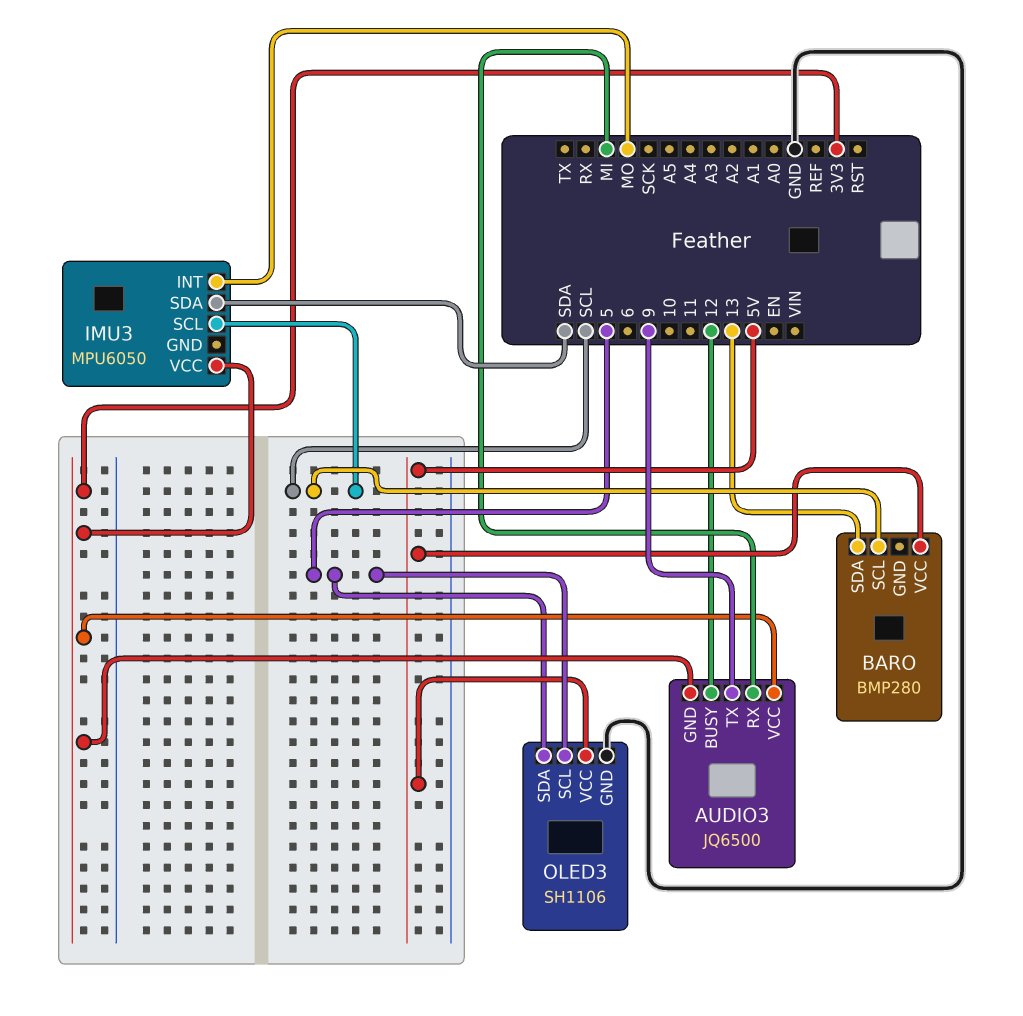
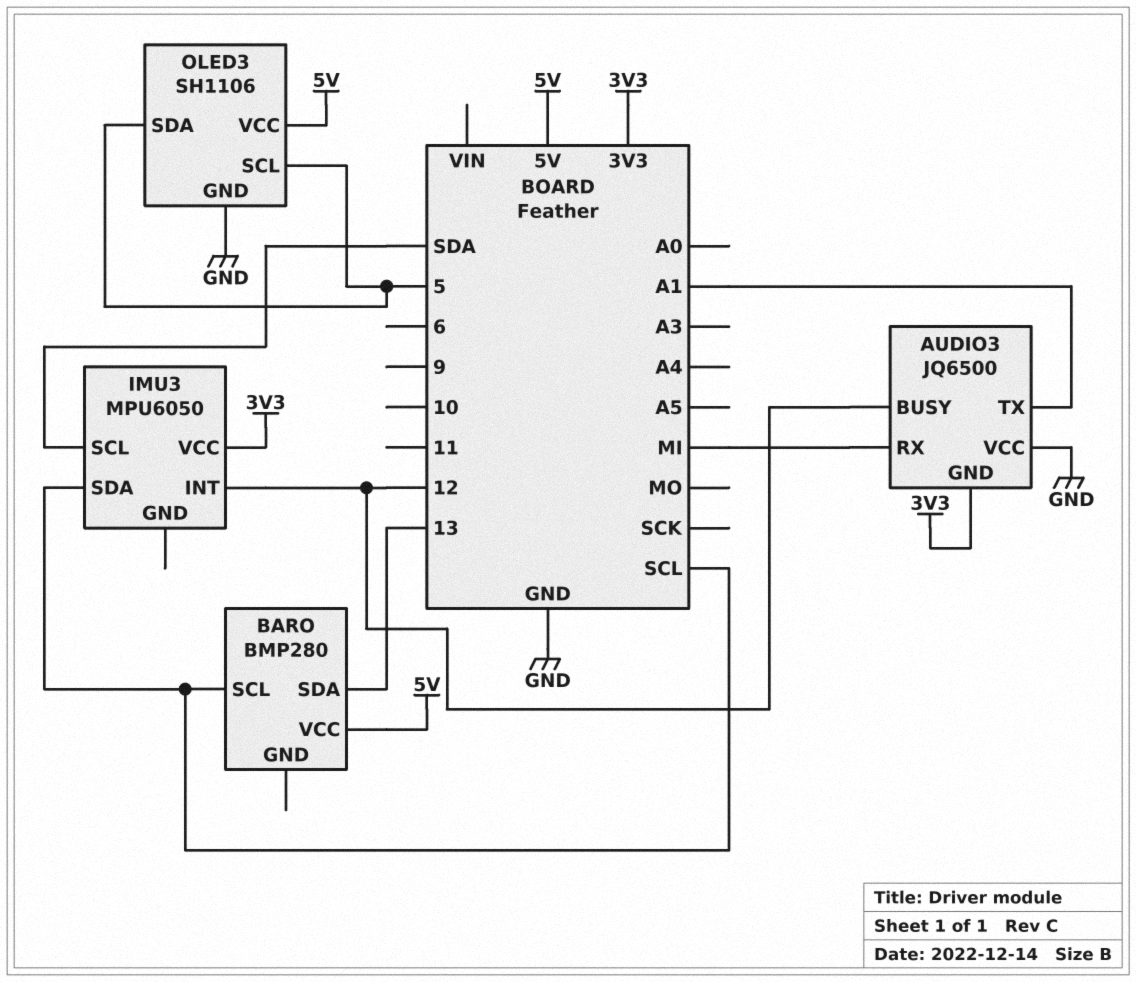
AUDIO3 pin TX: 9 -> A1
AUDIO3 pin VCC: 3V3 -> GND
IMU3 pin INT: MO -> 12
IMU3 pin SCL: SCL -> SDA
IMU3 pin SDA: SDA -> SCL

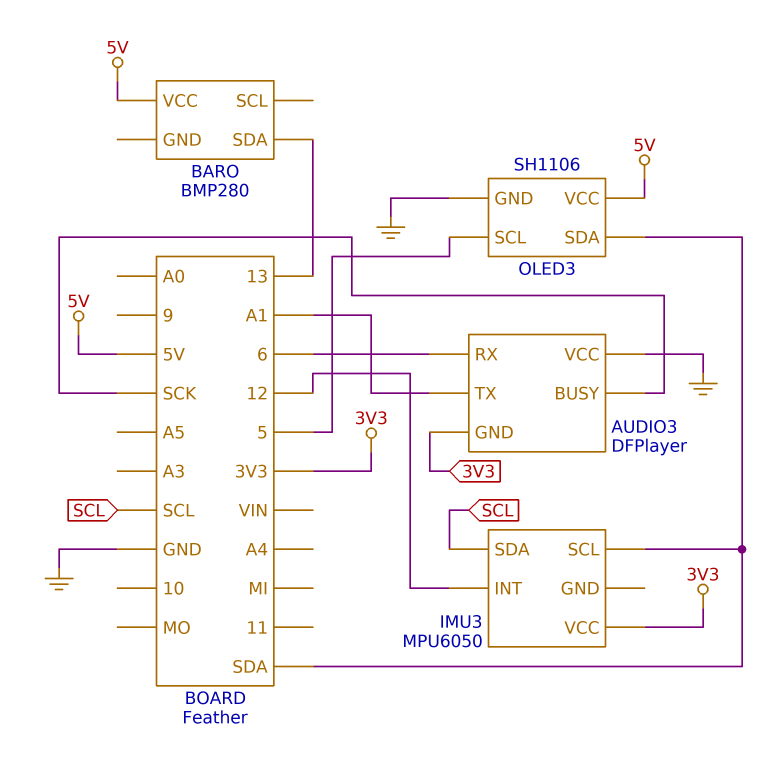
AUDIO3: JQ6500 -> DFPlayer
AUDIO3 pin BUSY: 12 -> SCK
AUDIO3 pin RX: MI -> 6
BARO pin SCL: SCL -> none
OLED3 pin SDA: 5 -> SDA

